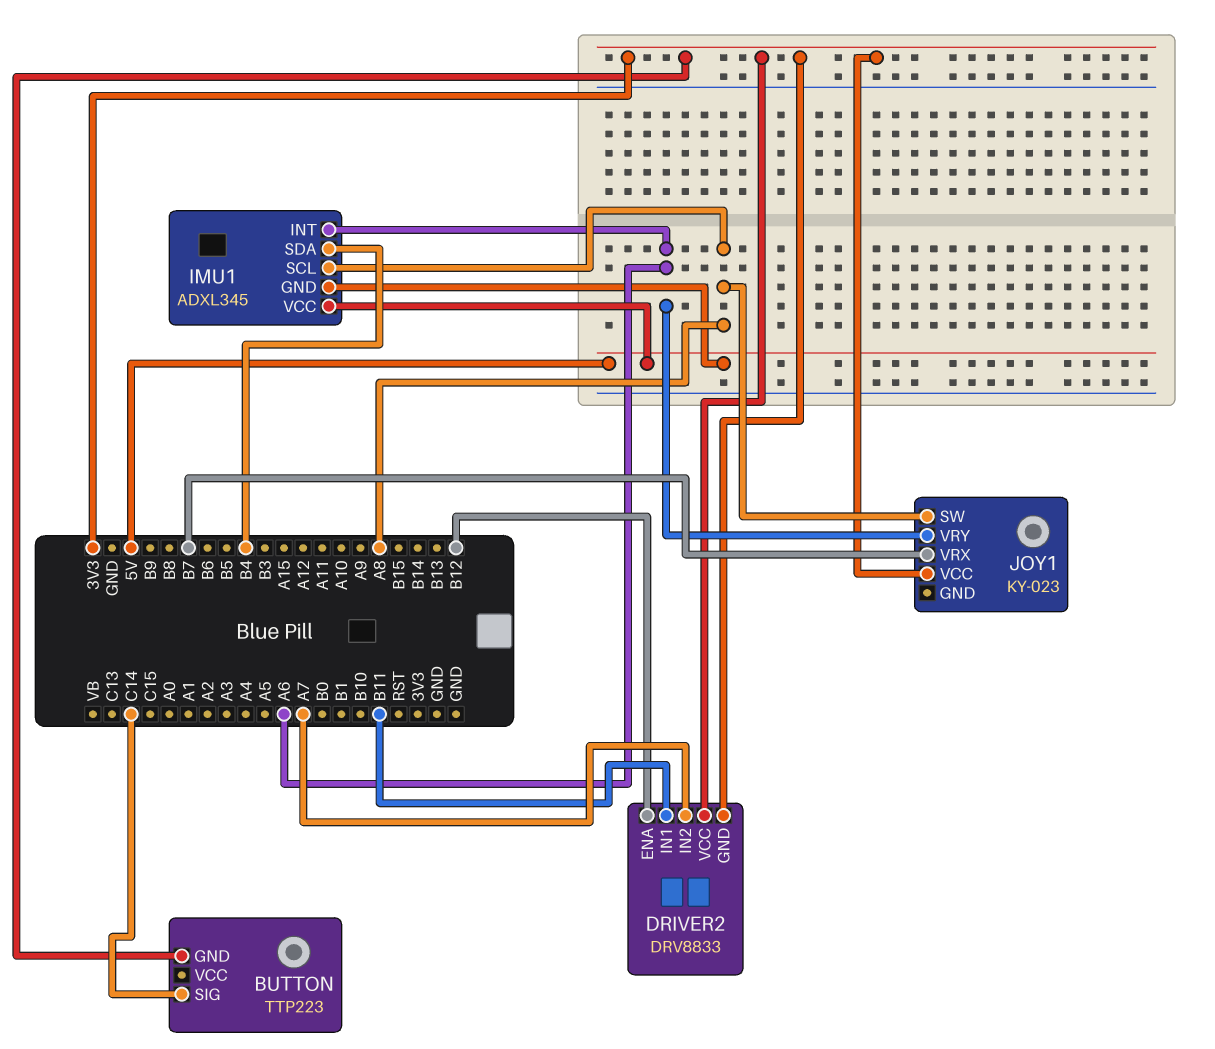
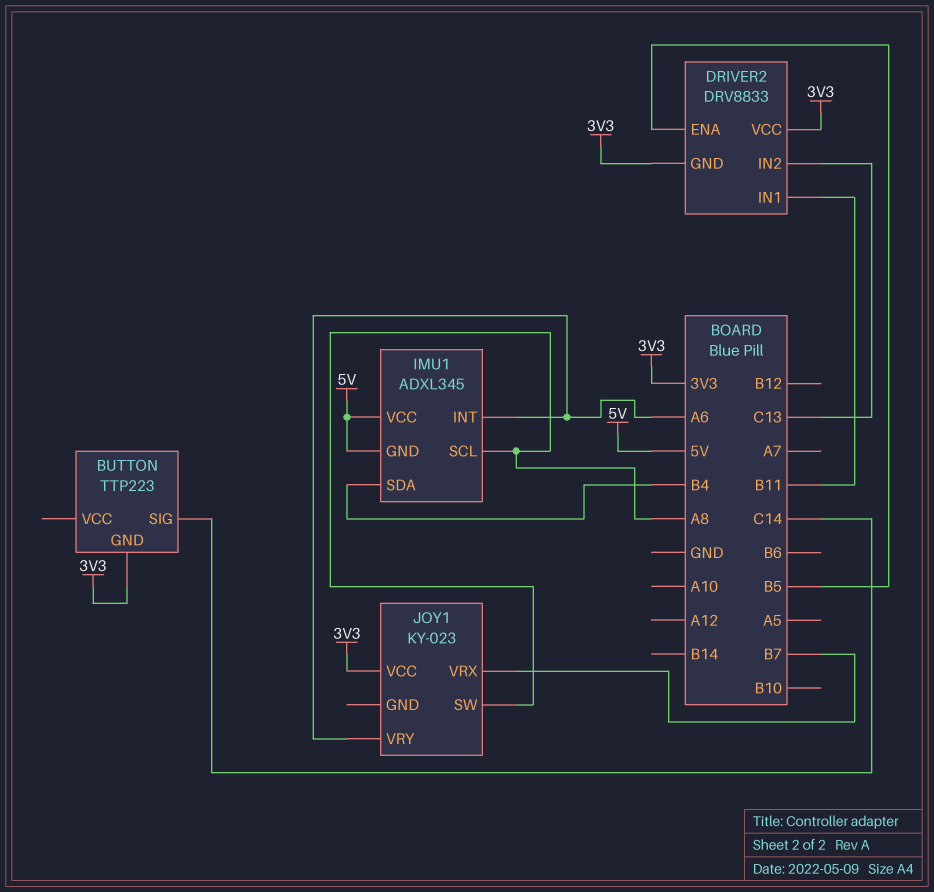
DRIVER2 pin ENA: B12 -> B5
DRIVER2 pin IN2: A7 -> C13

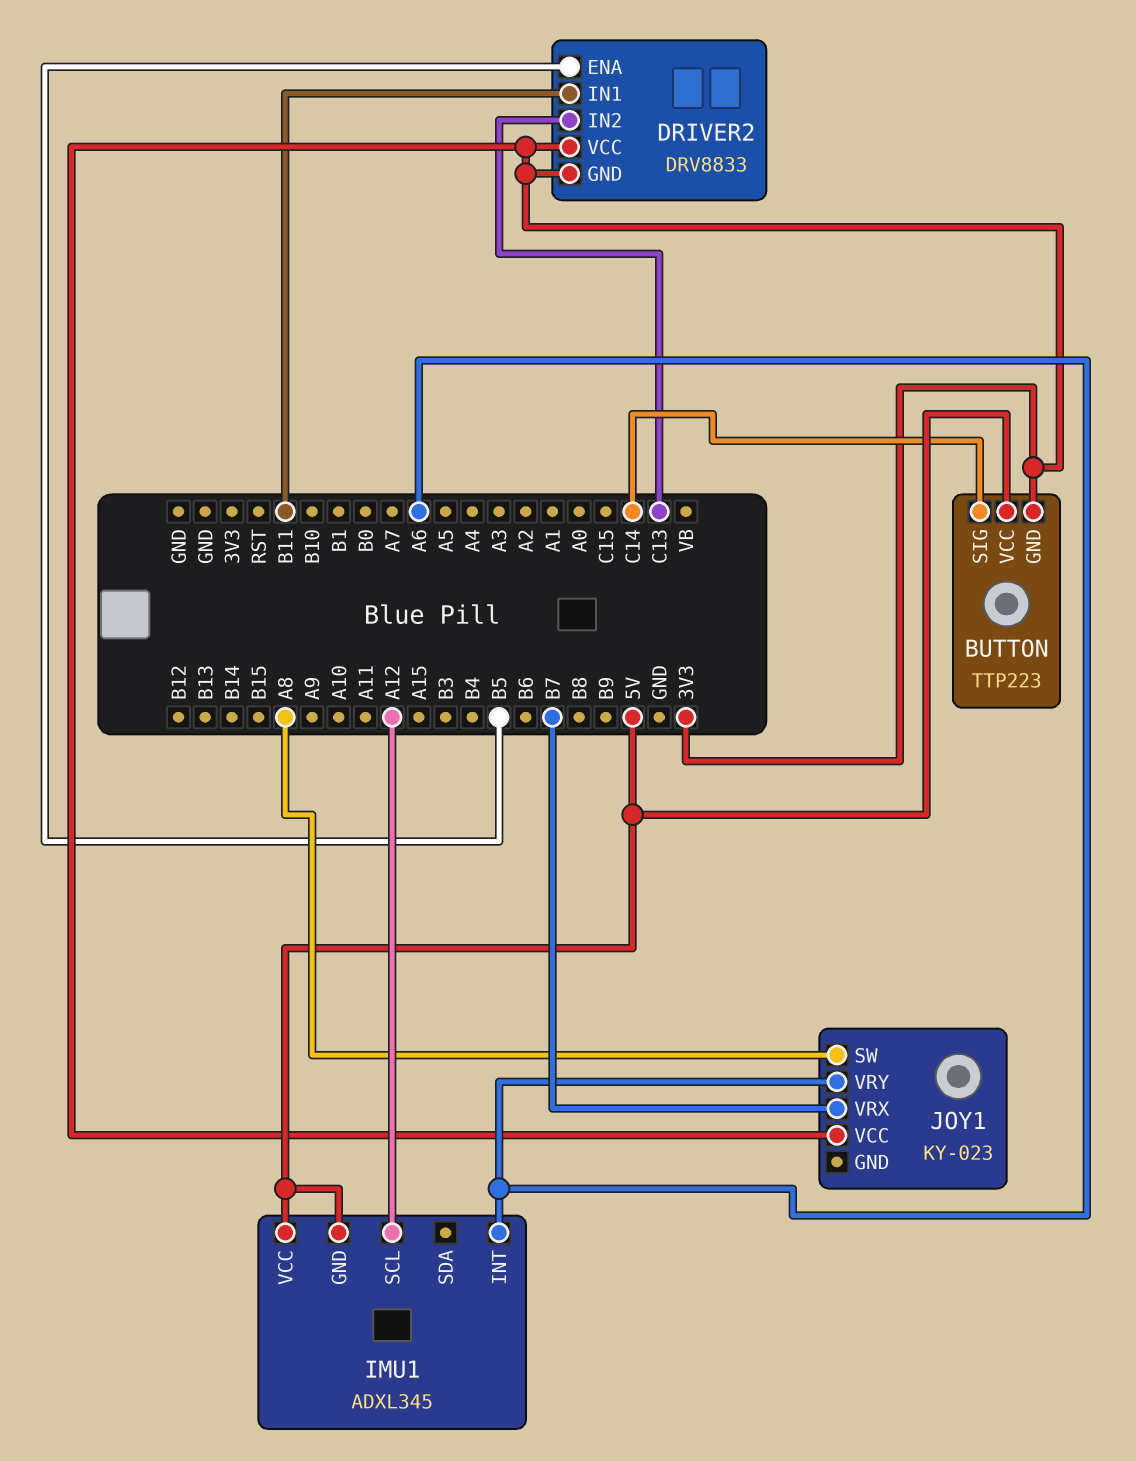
BUTTON pin VCC: none -> 5V
IMU1 pin SCL: A8 -> A12
IMU1 pin SDA: B4 -> none

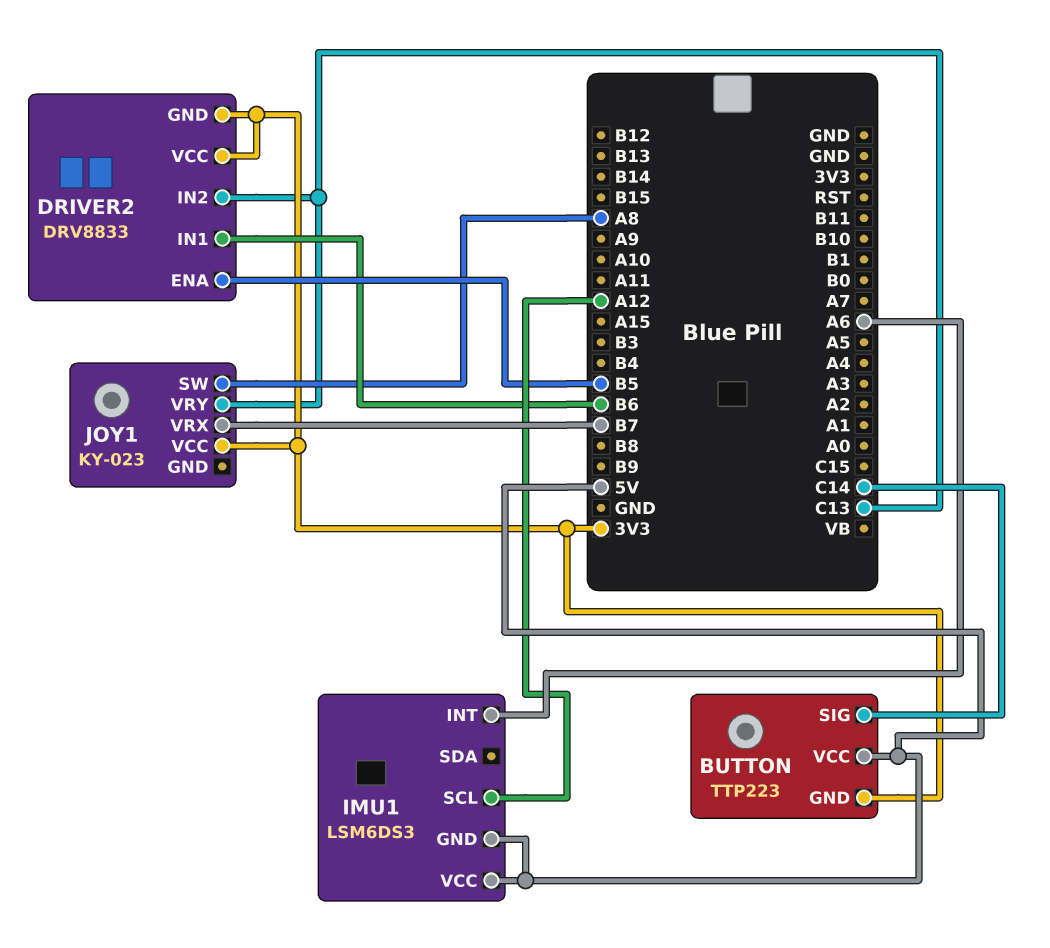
DRIVER2 pin IN1: B11 -> B6
IMU1: ADXL345 -> LSM6DS3
JOY1 pin VRY: A6 -> C13

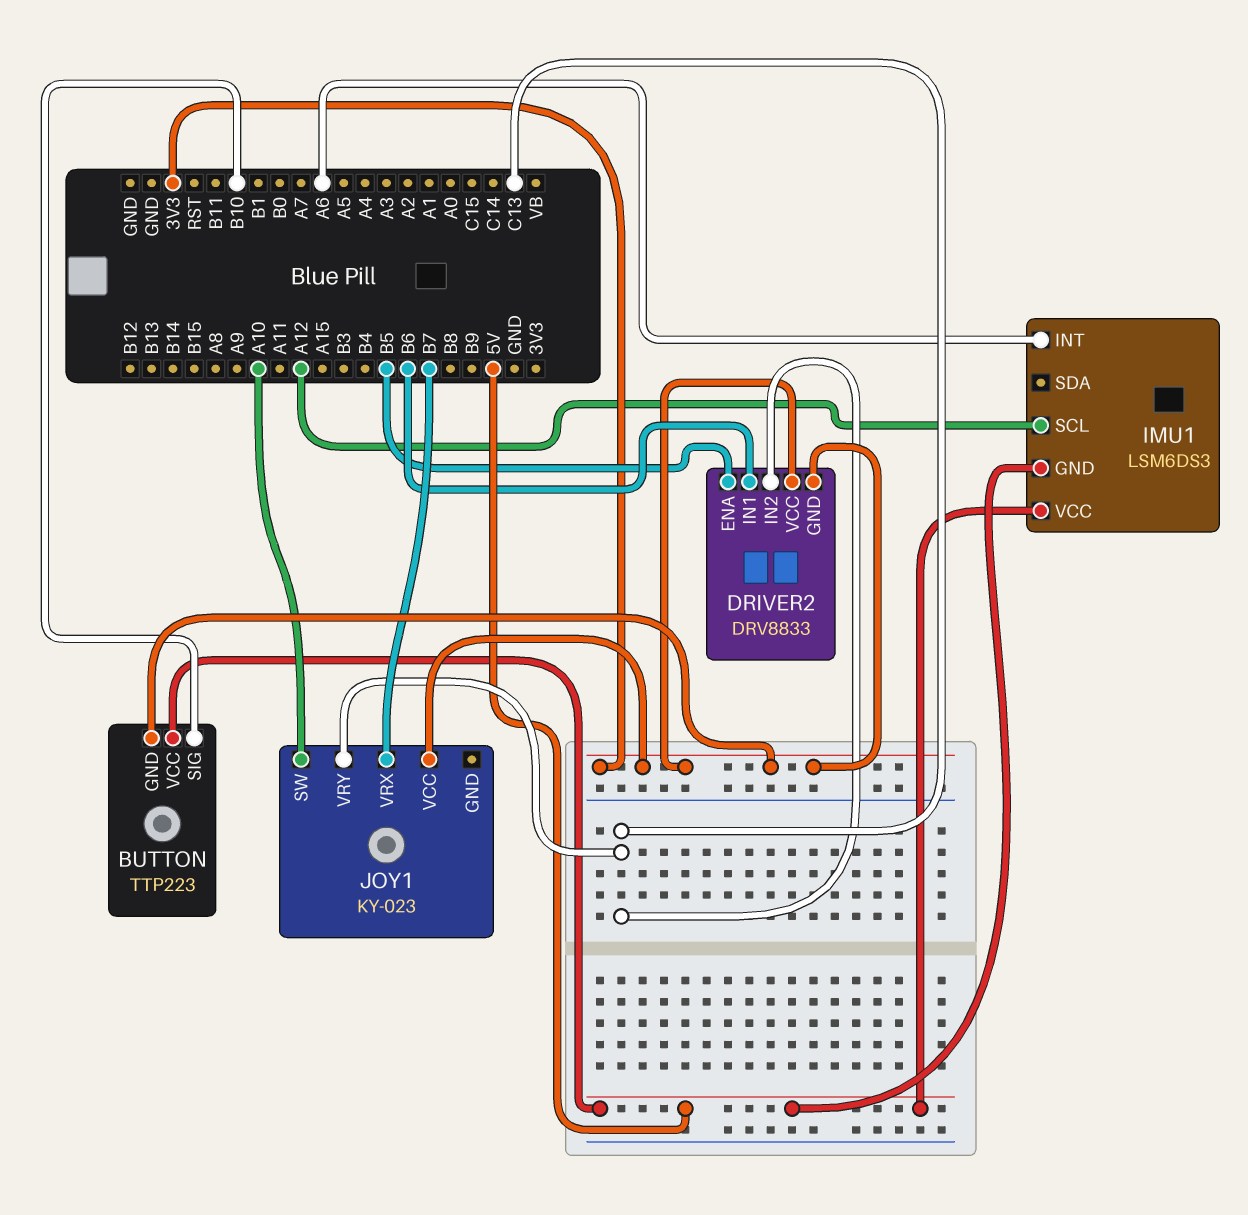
BUTTON pin SIG: C14 -> B10
JOY1 pin SW: A8 -> A10

